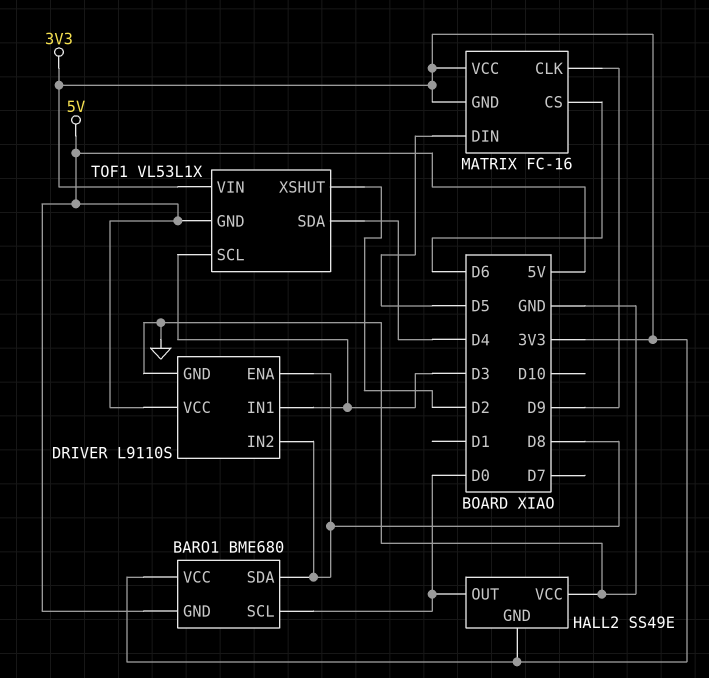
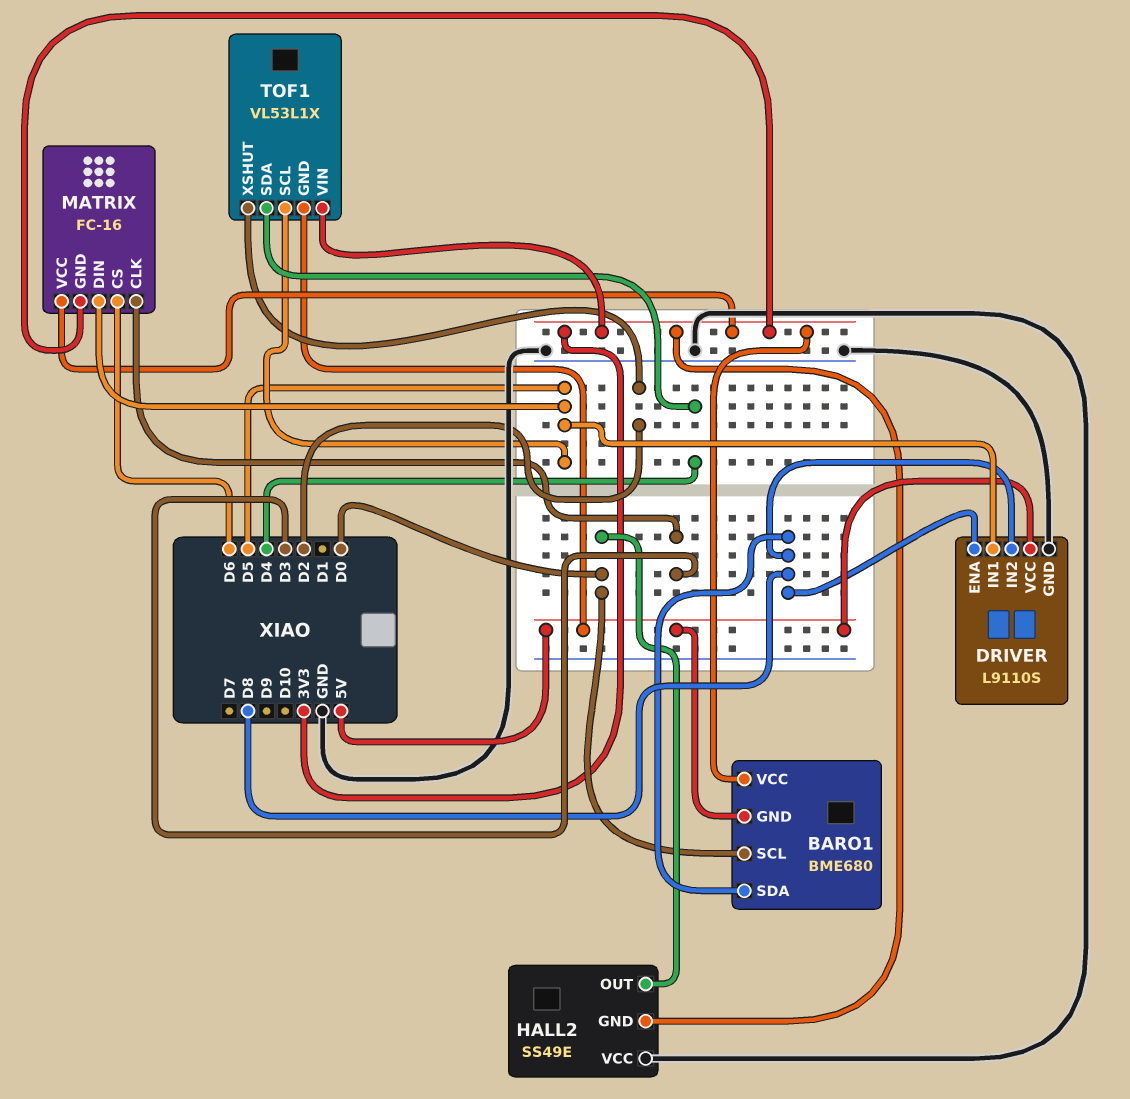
DRIVER pin IN1: D3 -> D5
MATRIX pin CLK: D9 -> D3
TOF1 pin SCL: D3 -> D5

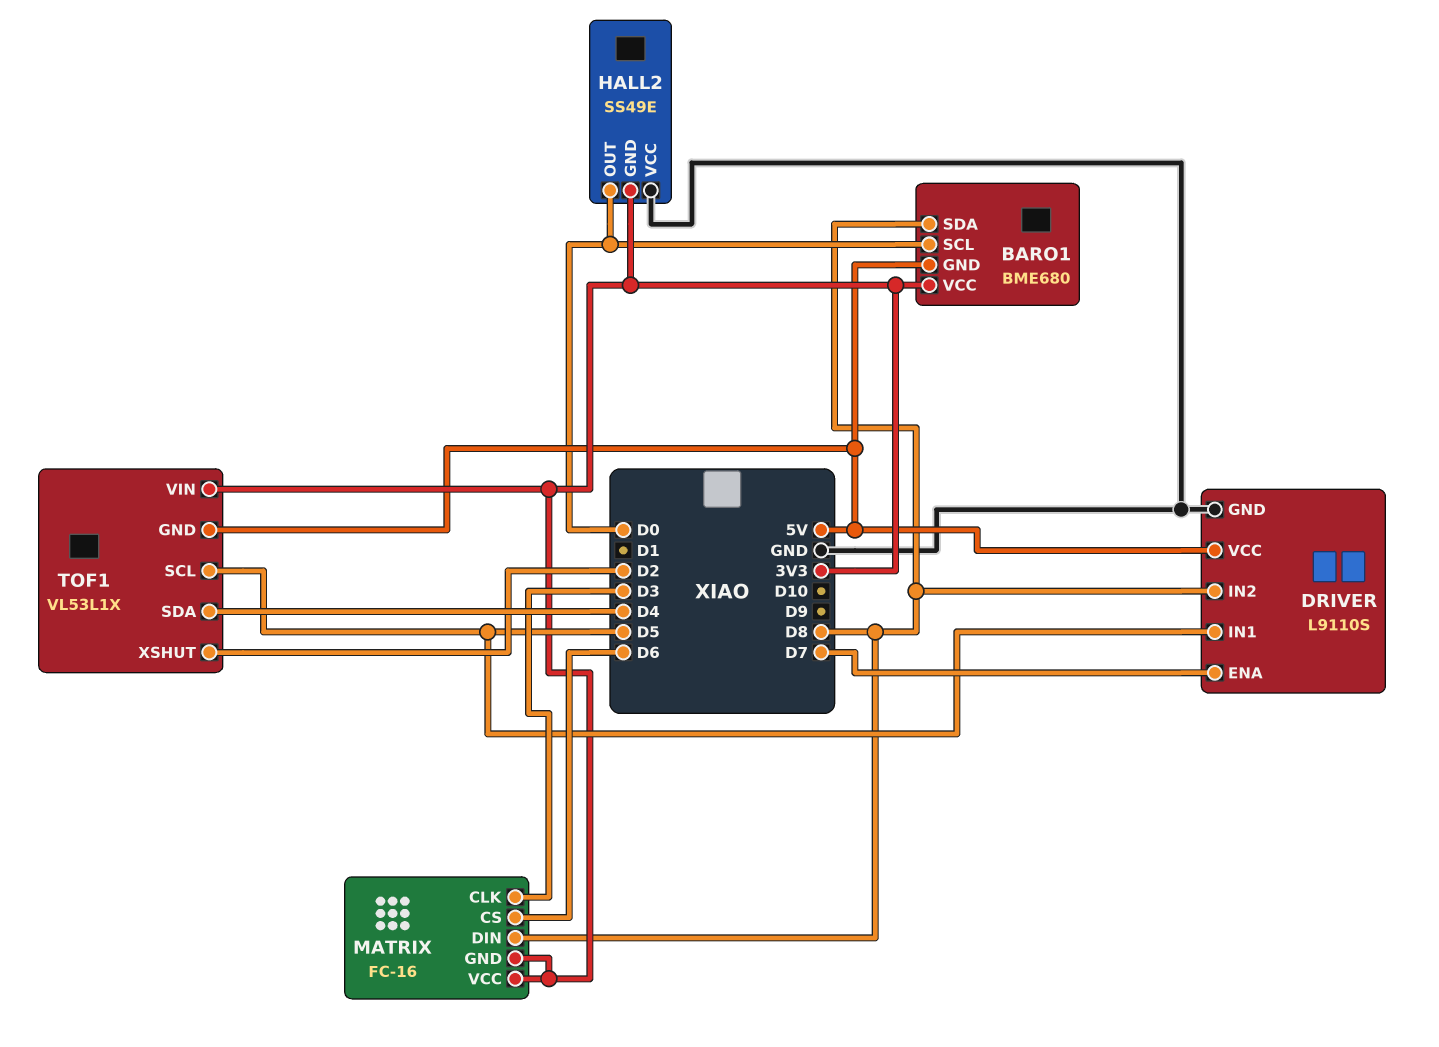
DRIVER pin ENA: D8 -> D7
MATRIX pin DIN: D5 -> D8

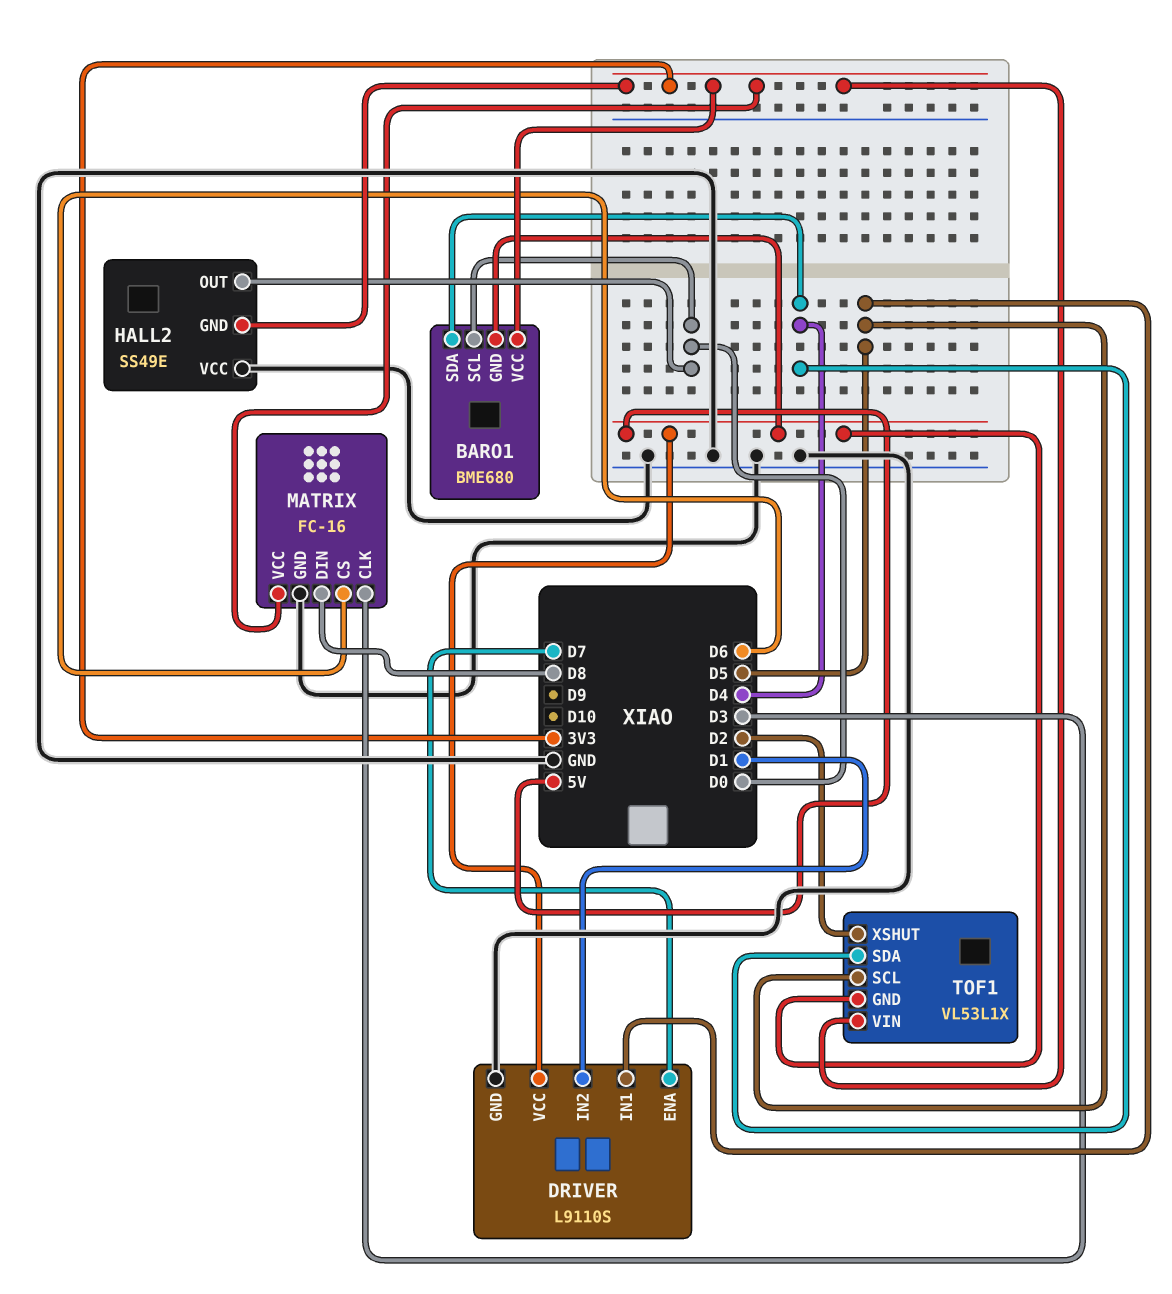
BARO1 pin SDA: D8 -> D4
DRIVER pin IN2: D8 -> D1
MATRIX pin GND: 3V3 -> GND

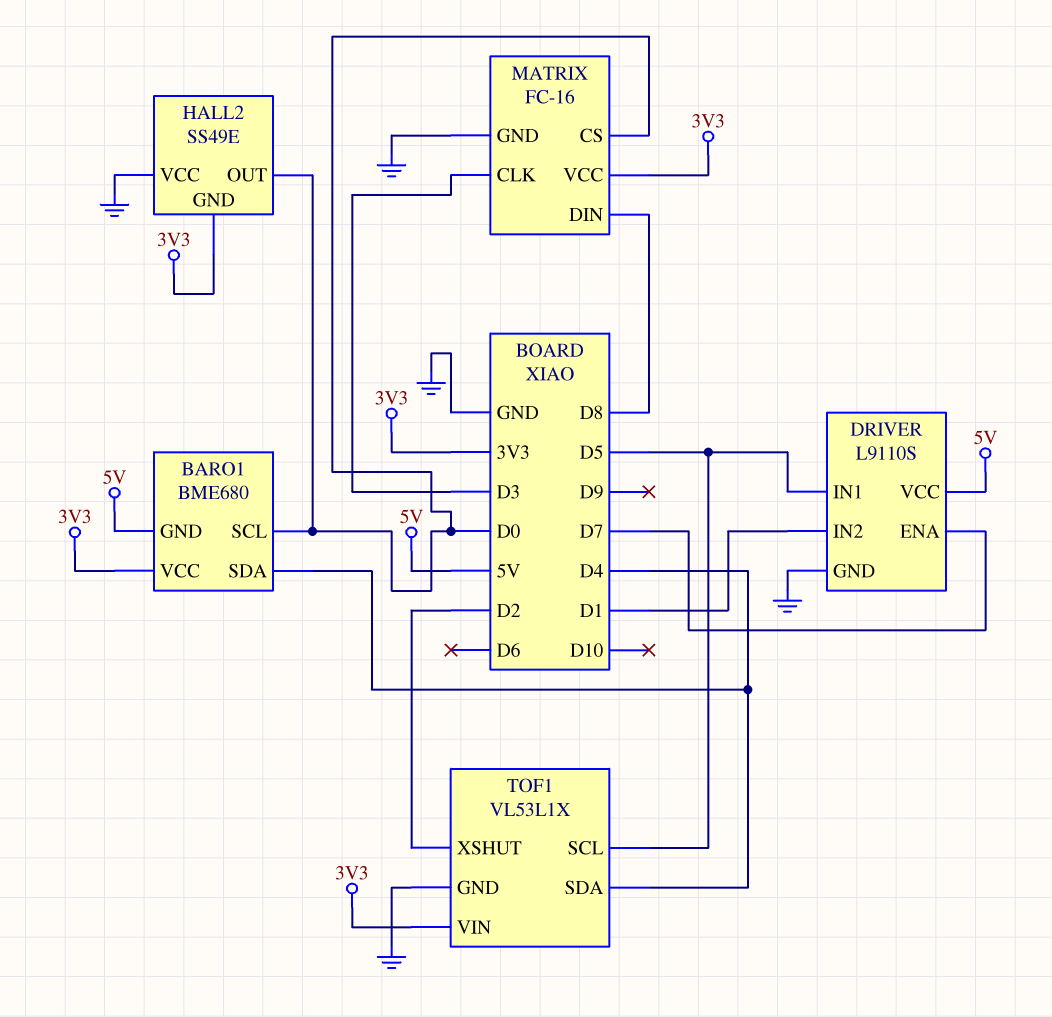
MATRIX pin CS: D6 -> D0
TOF1 pin GND: 5V -> GND

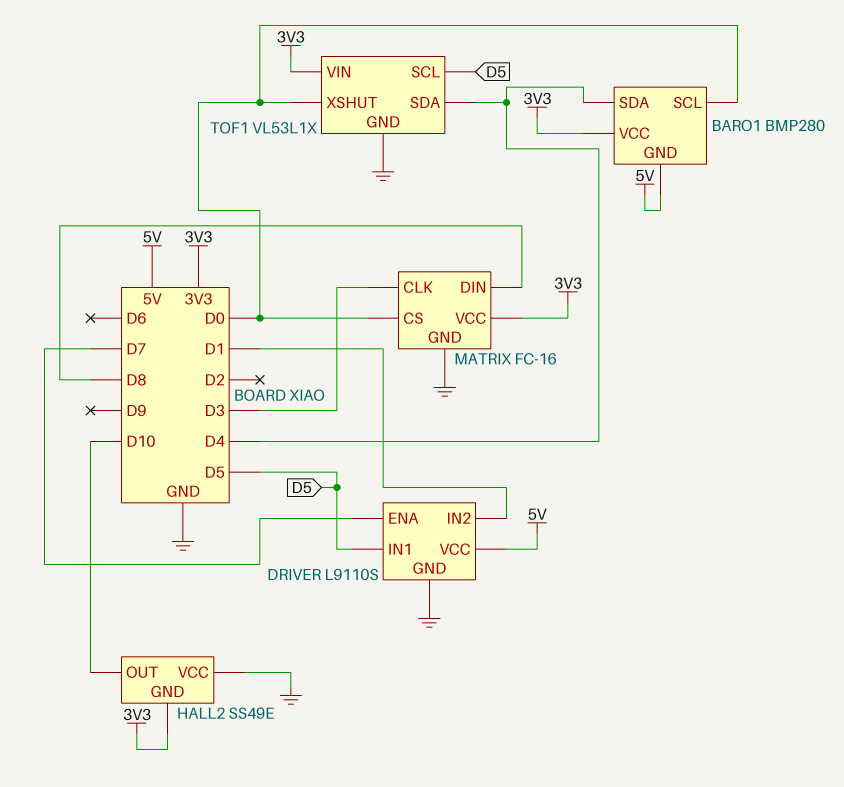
BARO1: BME680 -> BMP280
HALL2 pin OUT: D0 -> D10
TOF1 pin XSHUT: D2 -> D0

